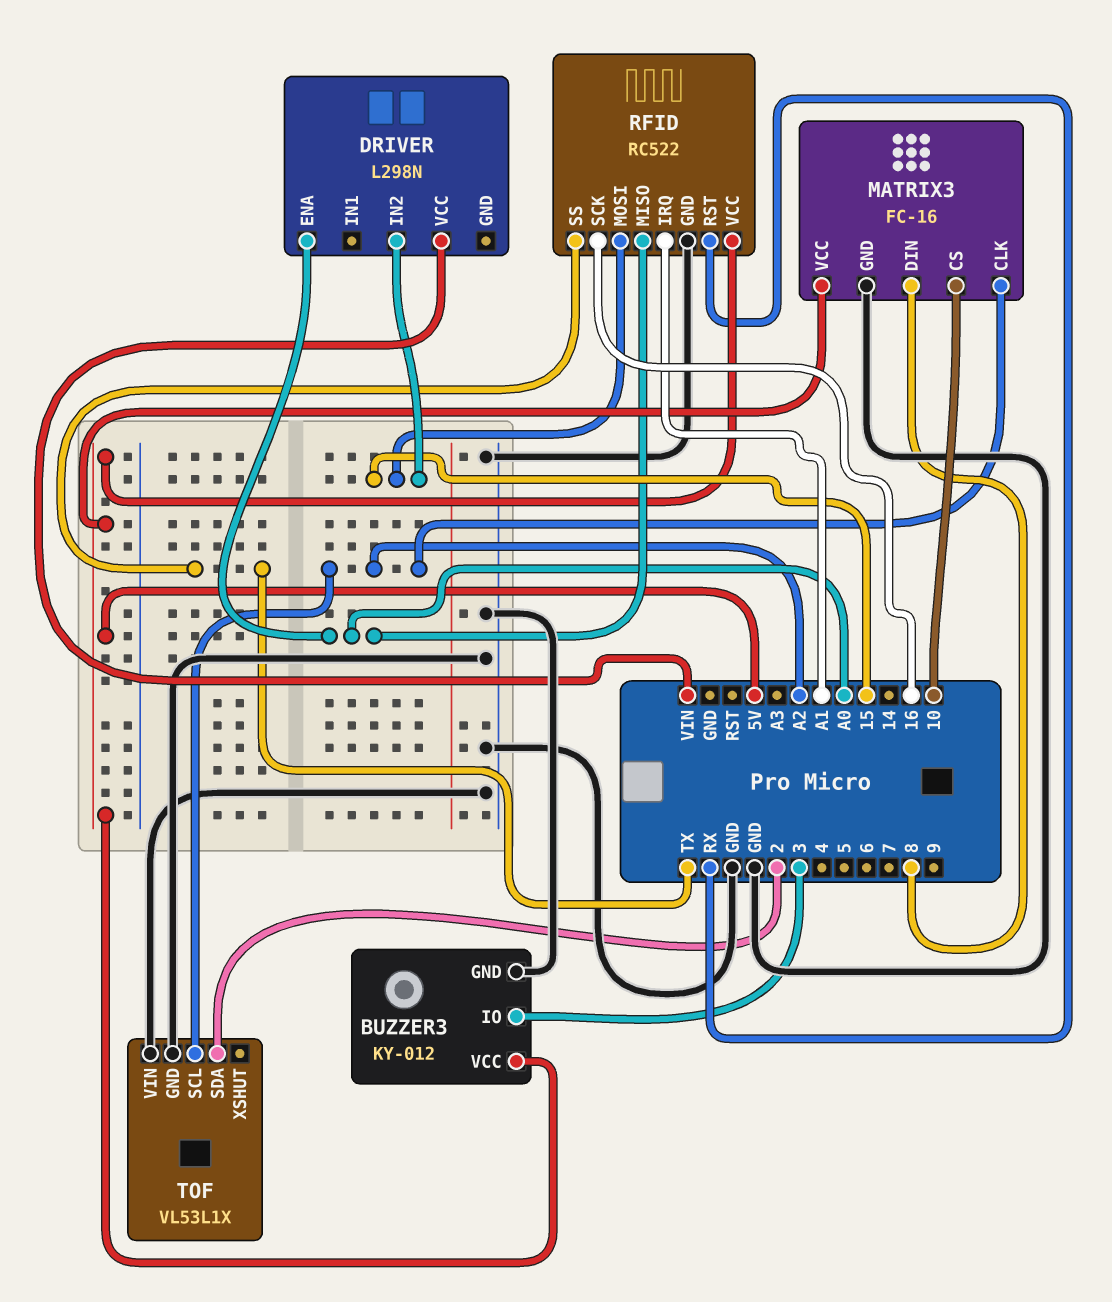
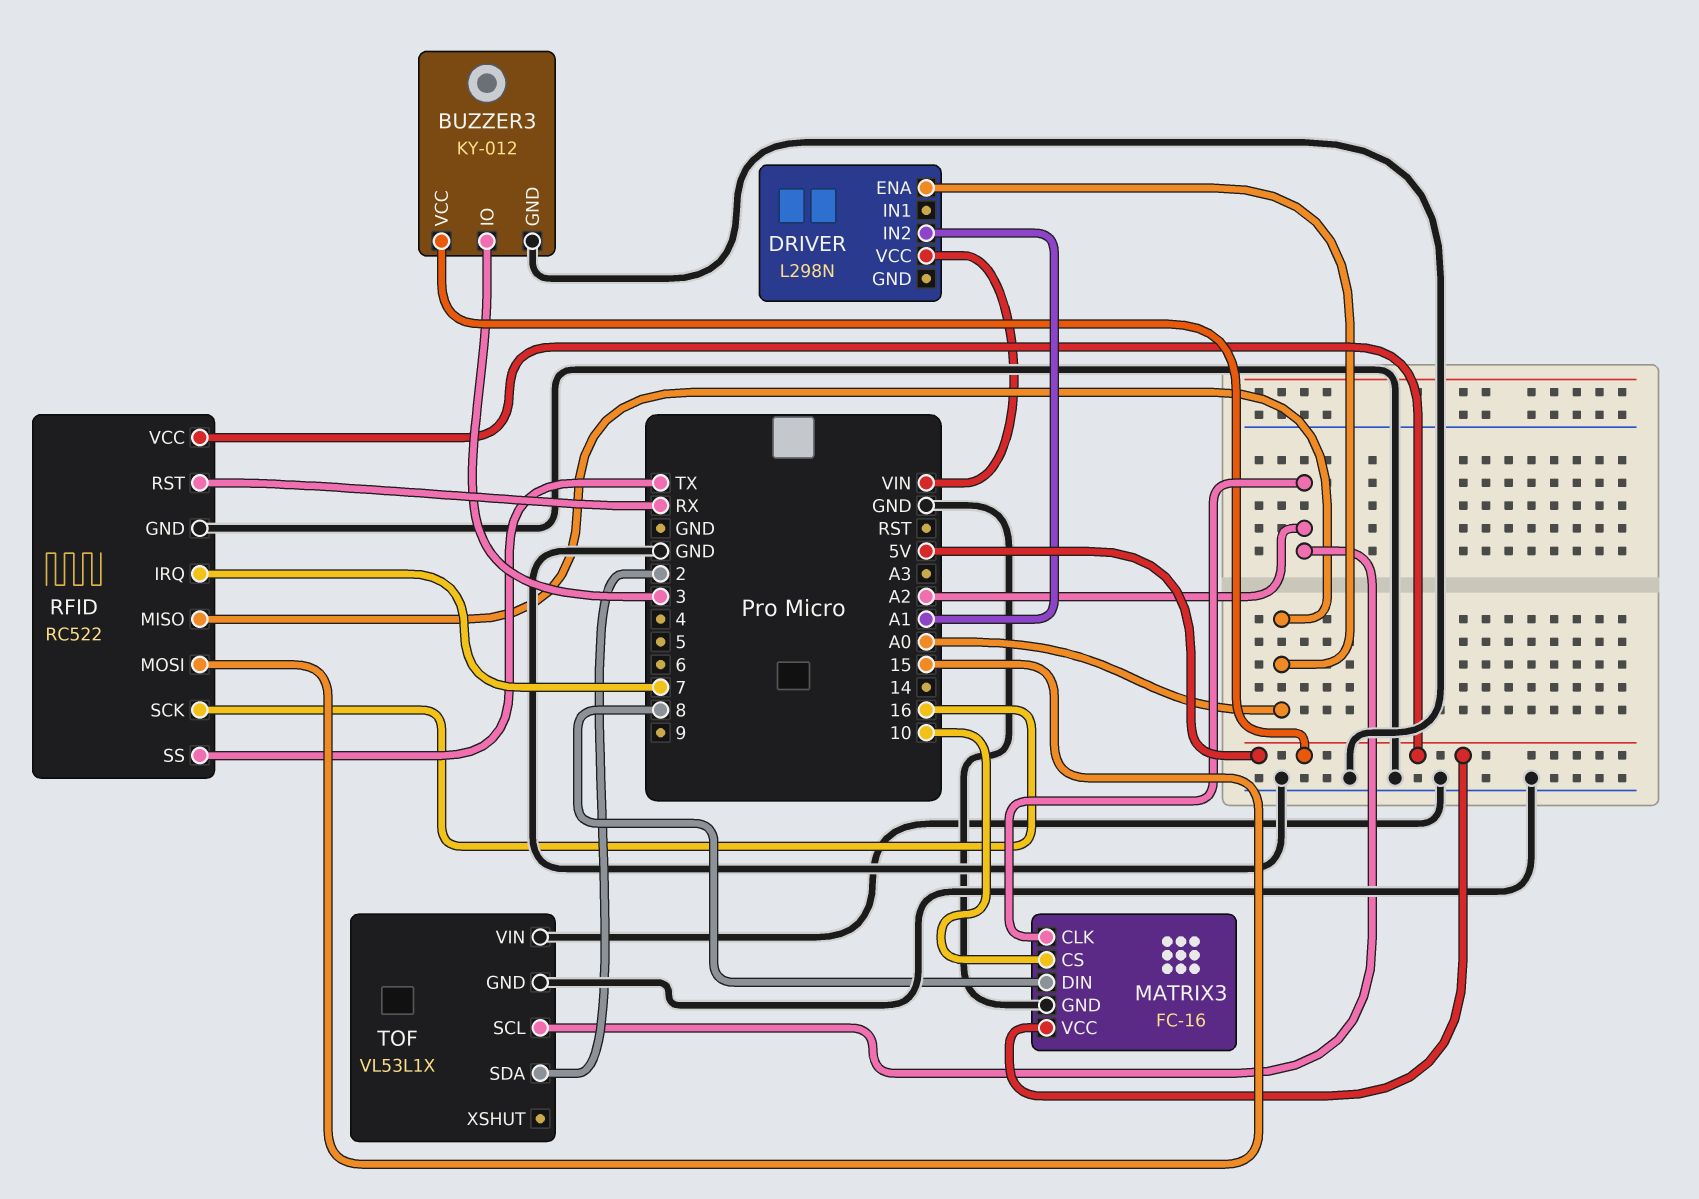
DRIVER pin IN2: 15 -> A1
RFID pin IRQ: A1 -> 7

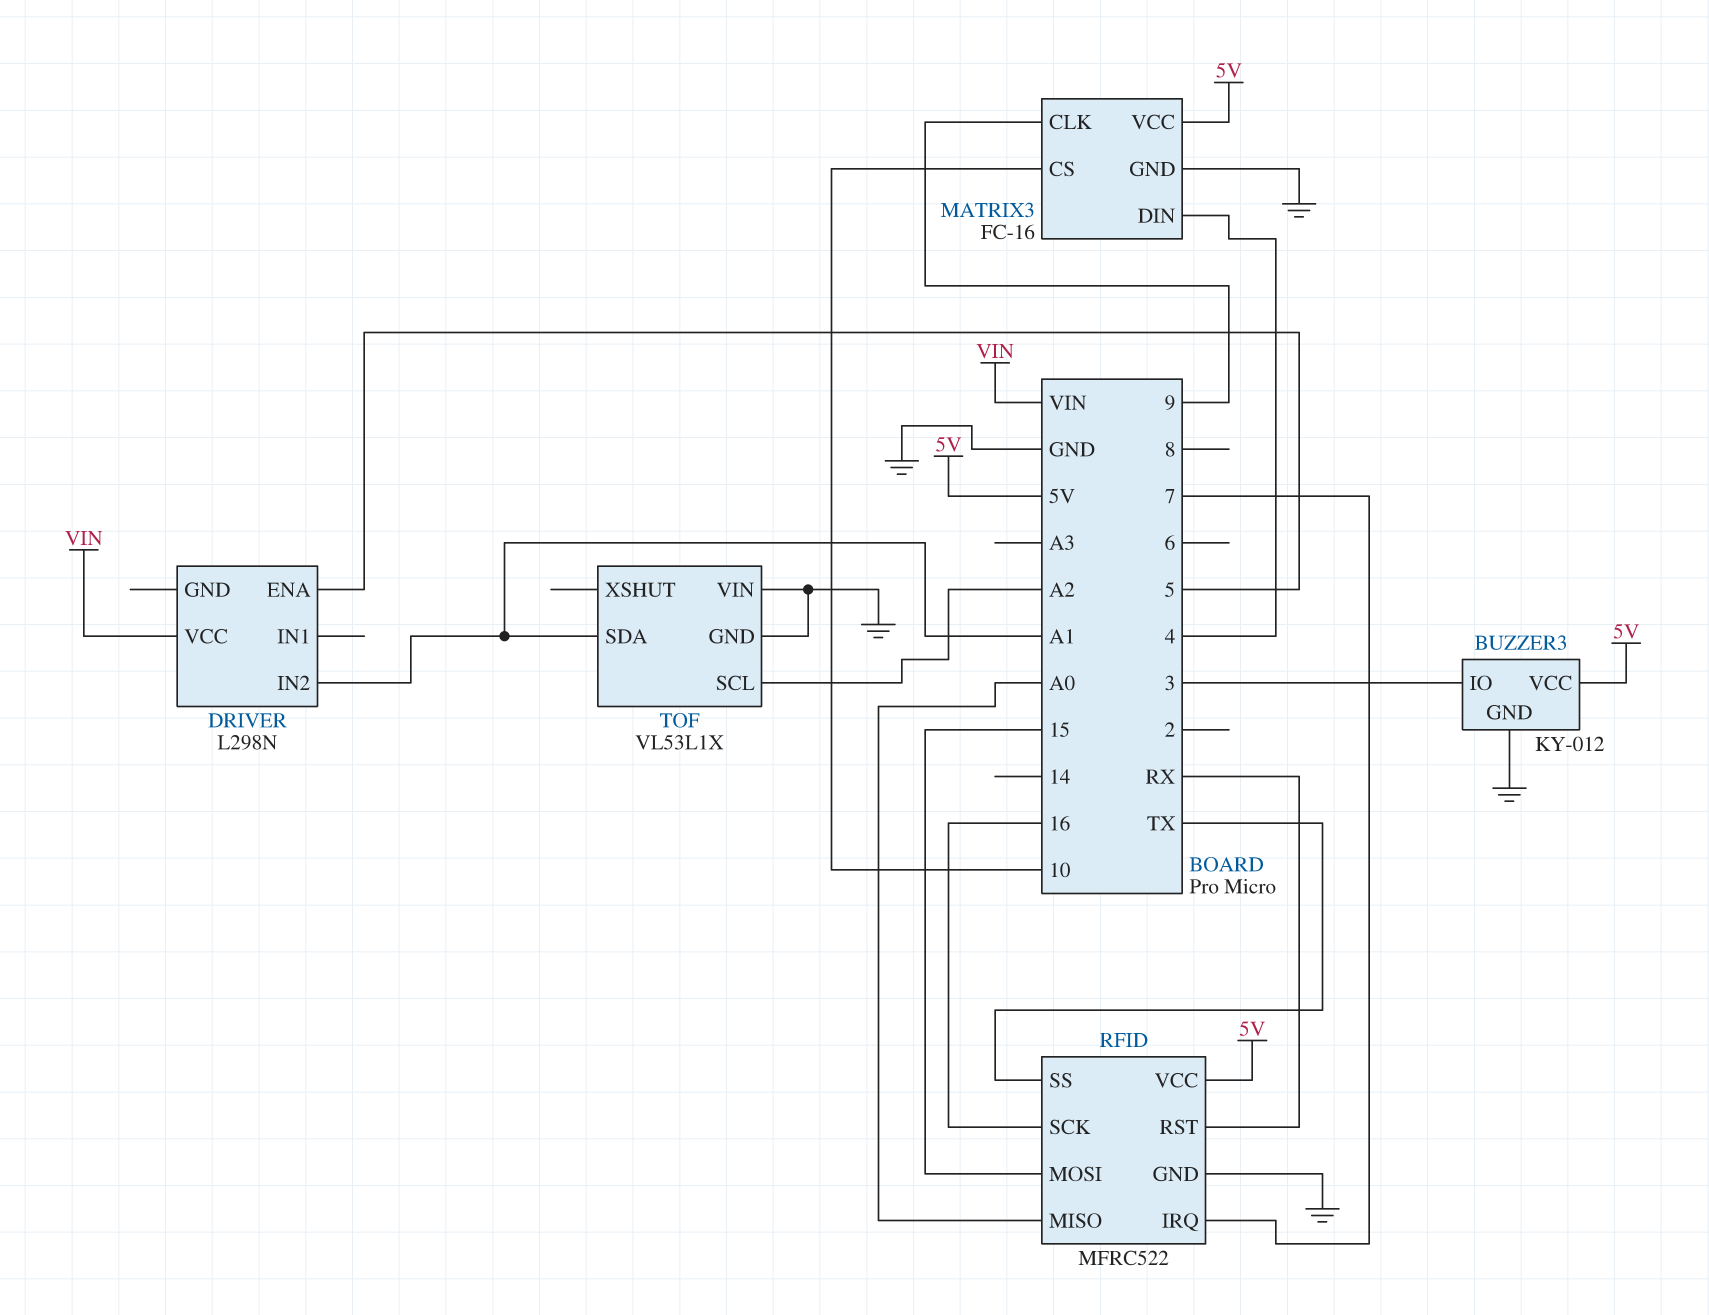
DRIVER pin ENA: A0 -> 5
MATRIX3 pin CLK: A2 -> 9
MATRIX3 pin DIN: 8 -> 4
RFID: RC522 -> MFRC522
TOF pin SDA: 2 -> A1

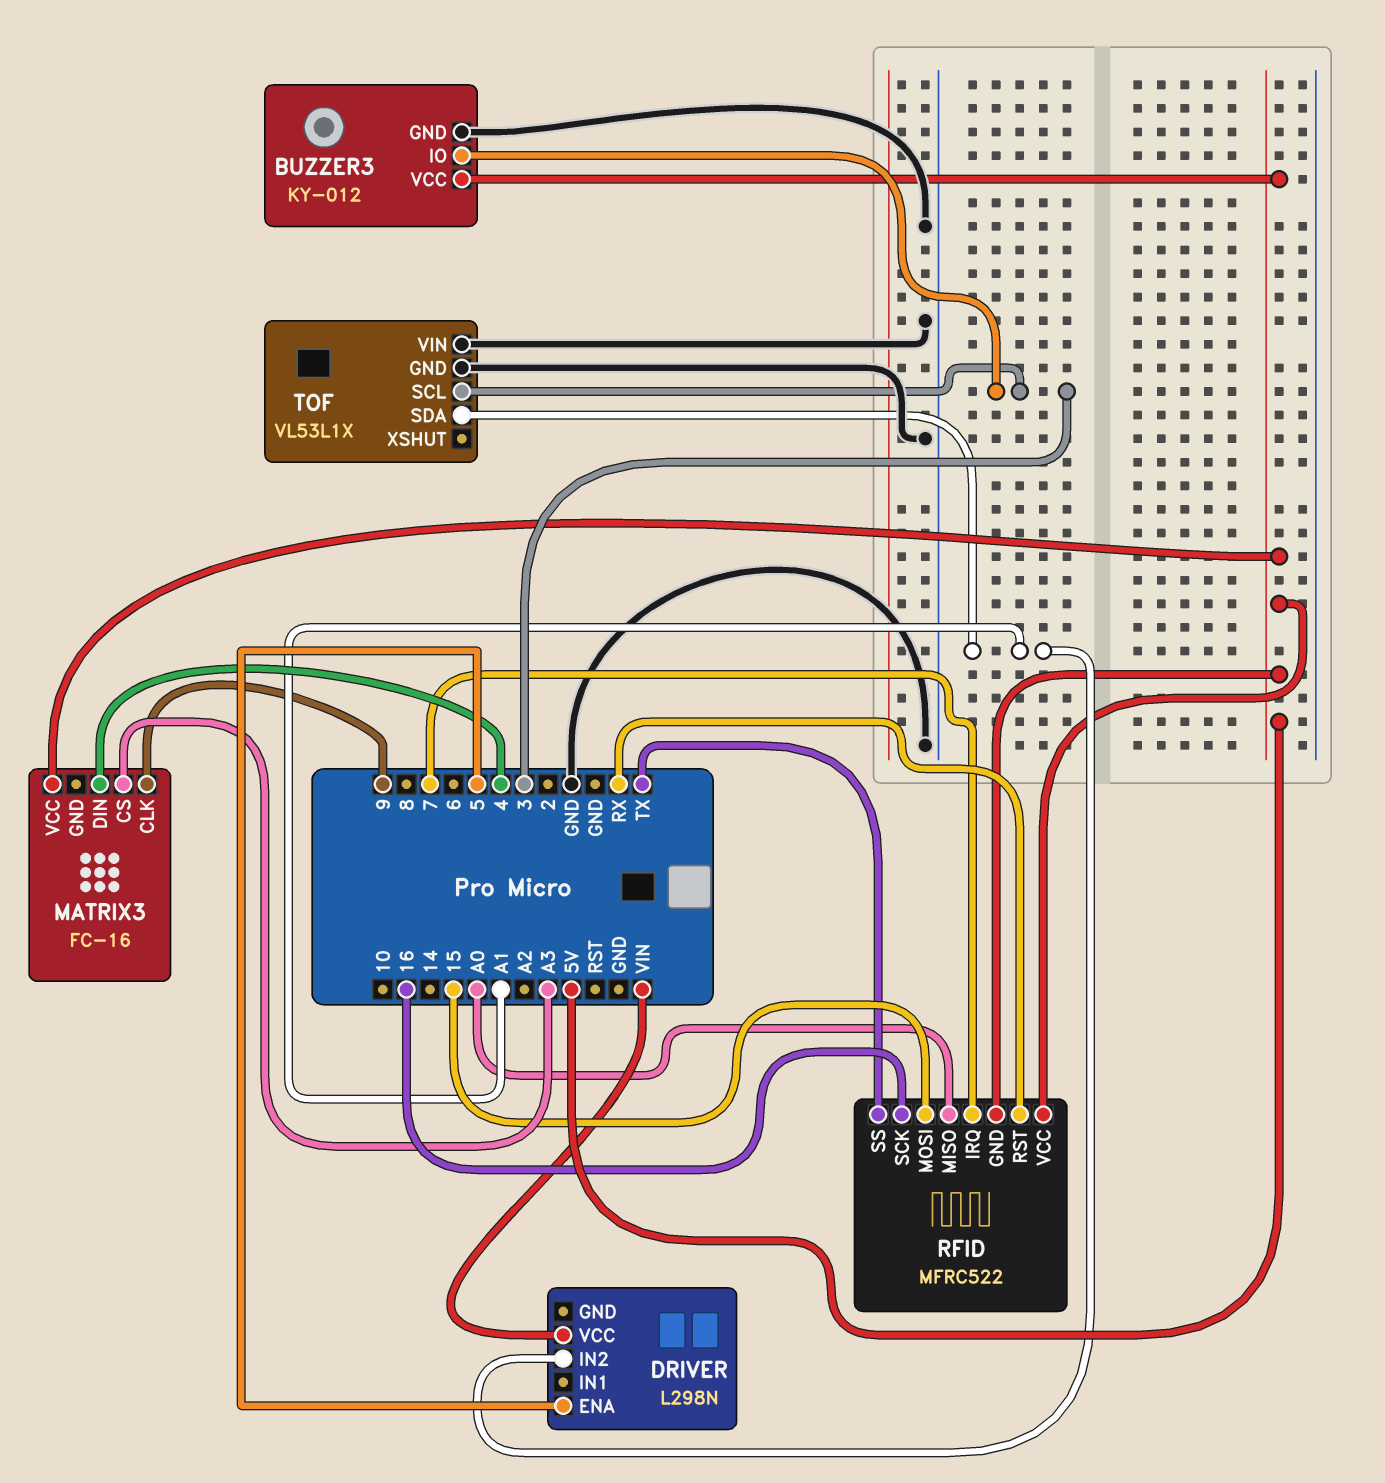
MATRIX3 pin CS: 10 -> A3
MATRIX3 pin GND: GND -> none
RFID pin GND: GND -> 5V
TOF pin SCL: A2 -> 3

